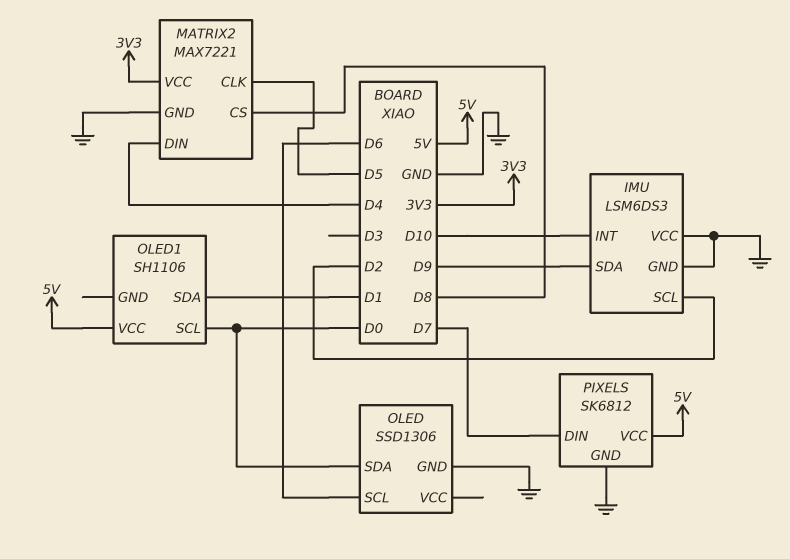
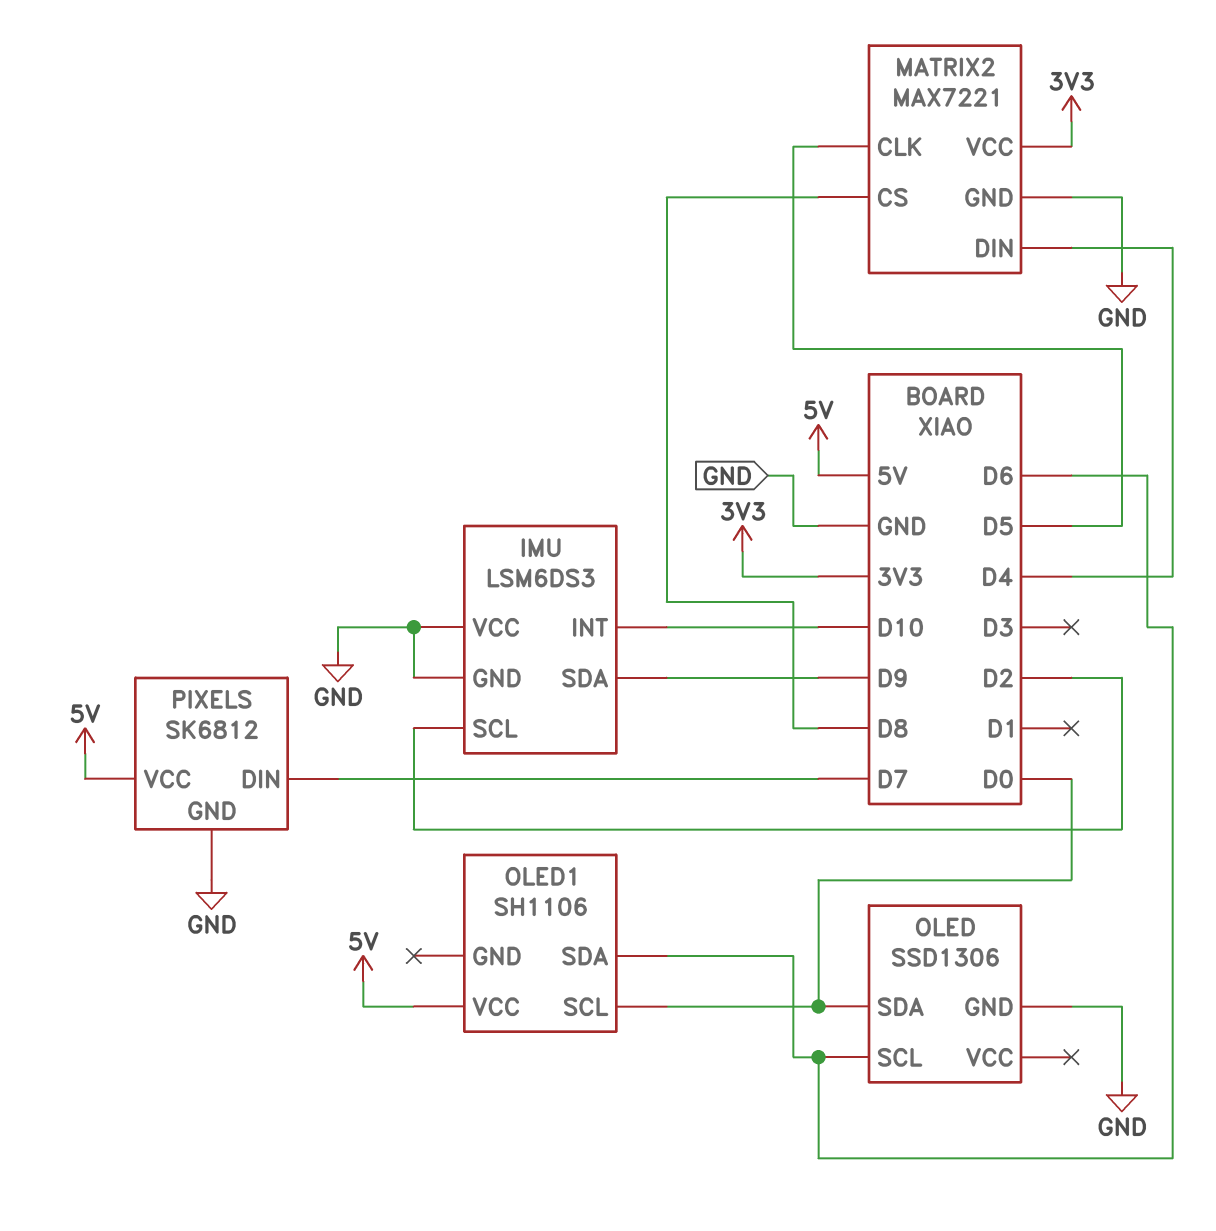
OLED1 pin SDA: D1 -> D6

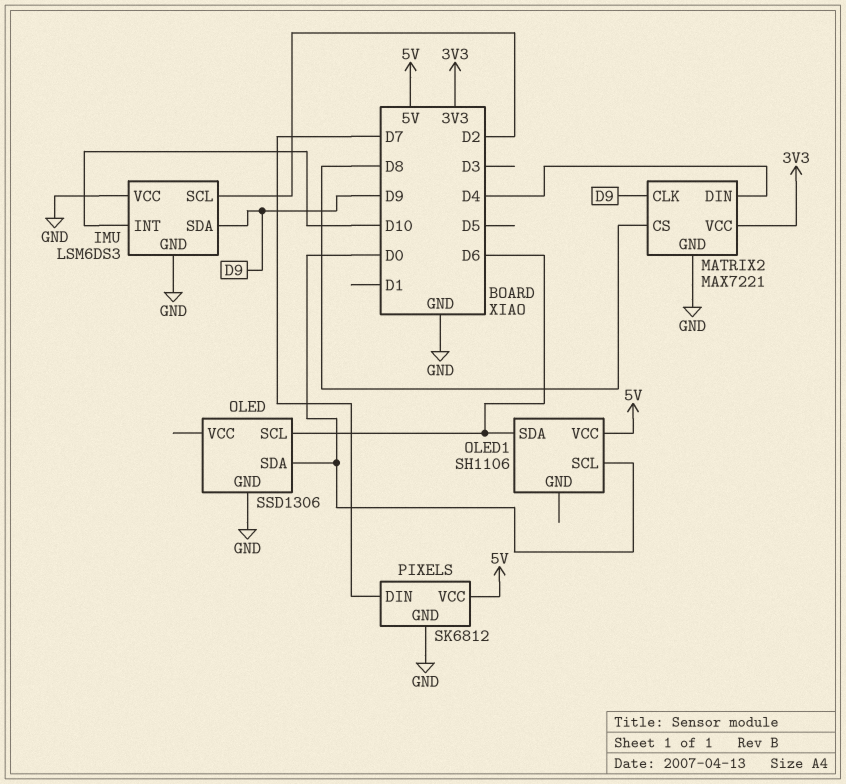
MATRIX2 pin CLK: D5 -> D9

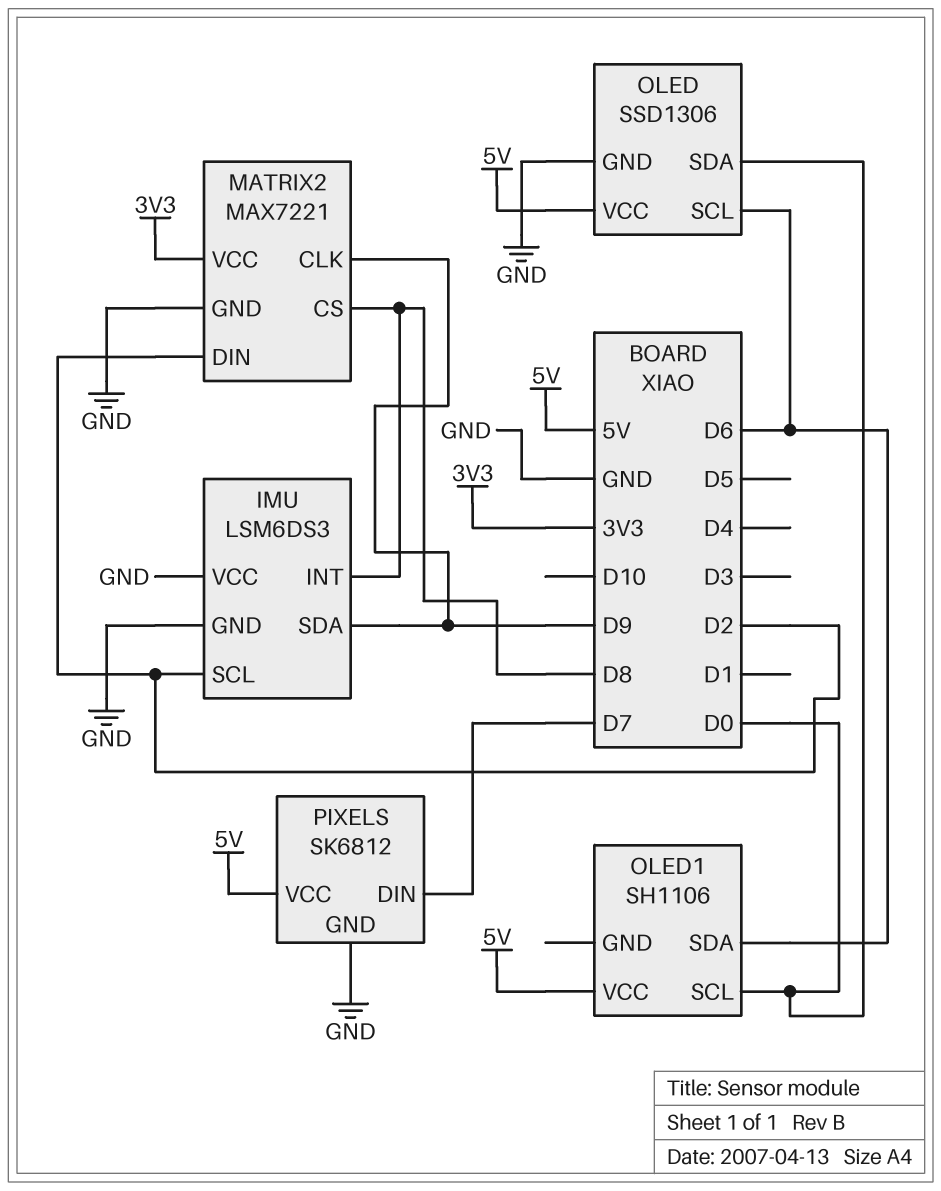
IMU pin INT: D10 -> D8
MATRIX2 pin DIN: D4 -> D2
OLED pin VCC: none -> 5V

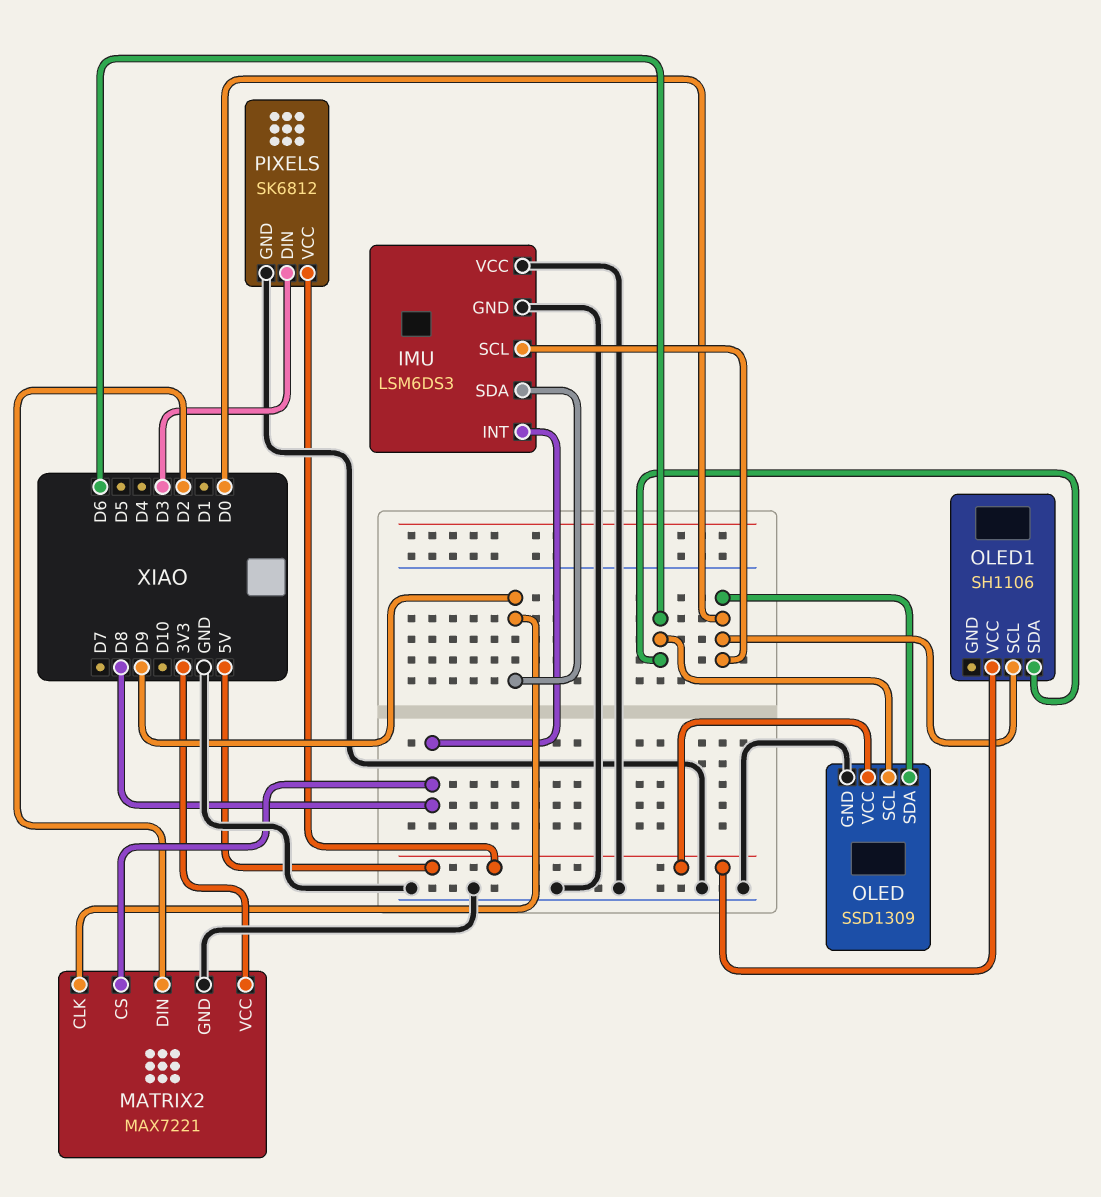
IMU pin SCL: D2 -> D0
OLED: SSD1306 -> SSD1309
PIXELS pin DIN: D7 -> D3

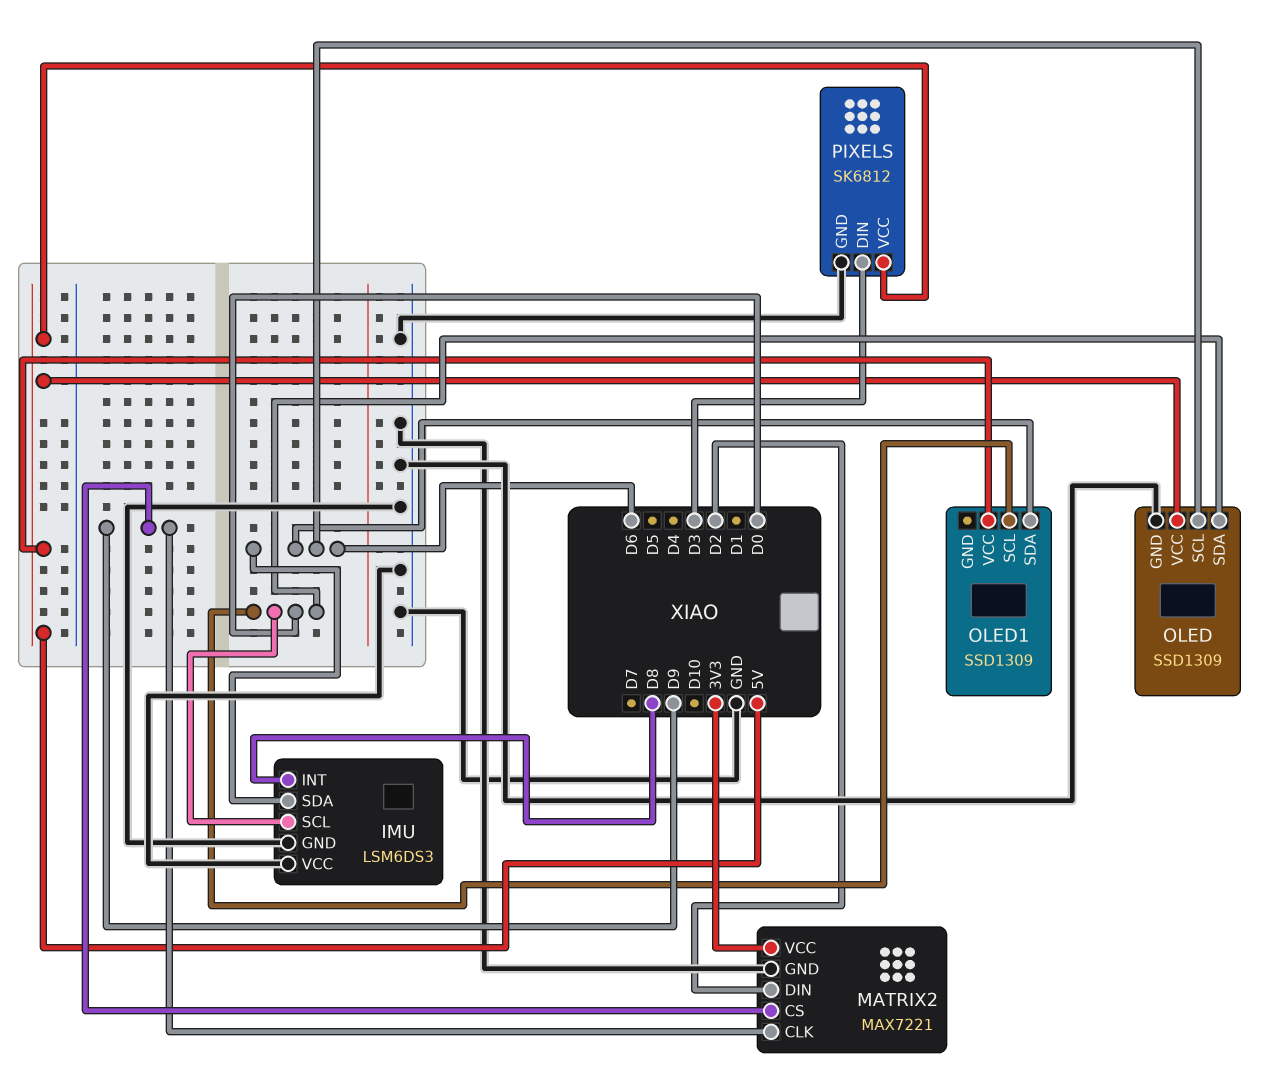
IMU pin SDA: D9 -> D6
MATRIX2 pin CS: D8 -> D9
OLED1: SH1106 -> SSD1309

